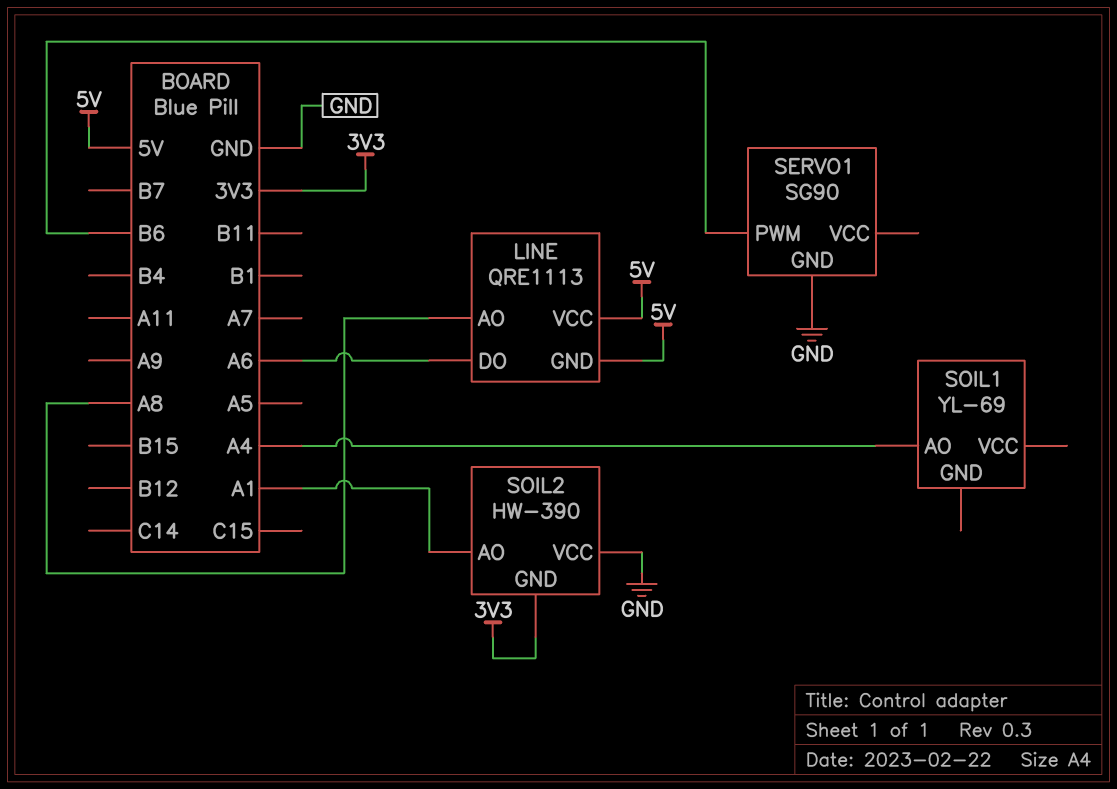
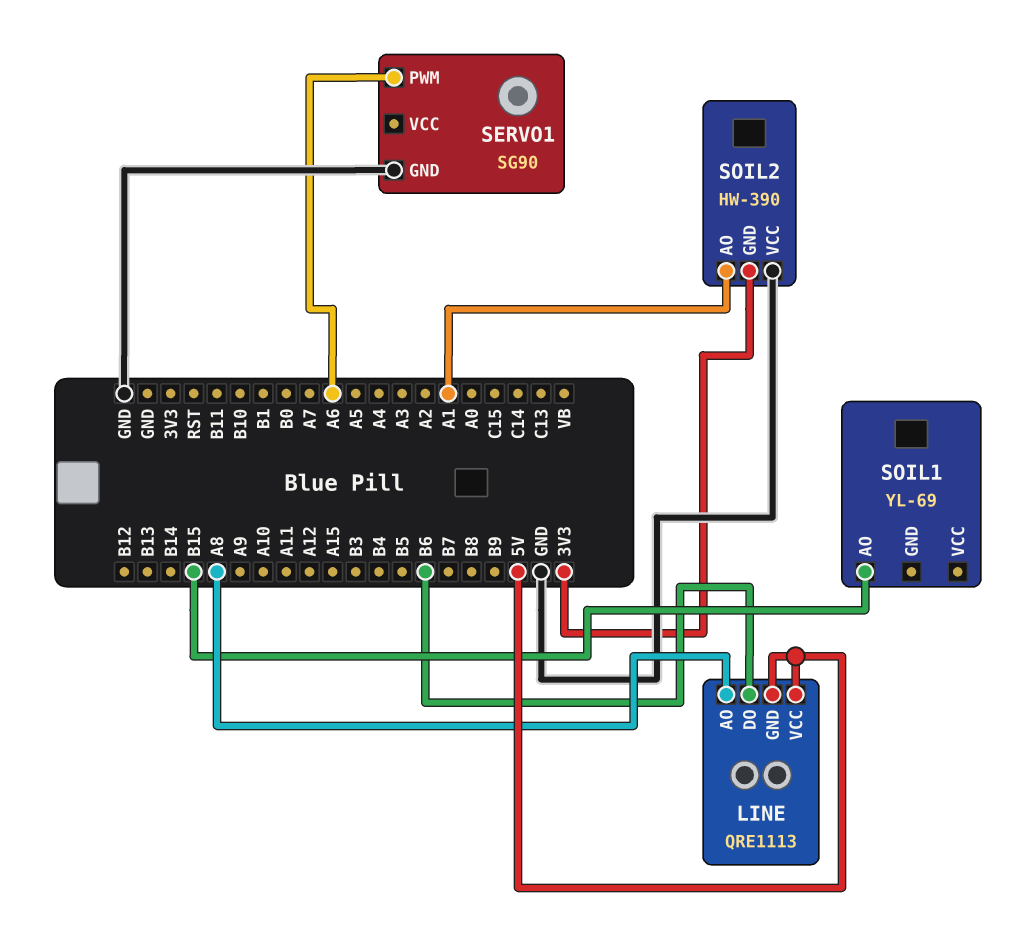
LINE pin DO: A6 -> B6
SERVO1 pin PWM: B6 -> A6
SOIL1 pin AO: A4 -> B15

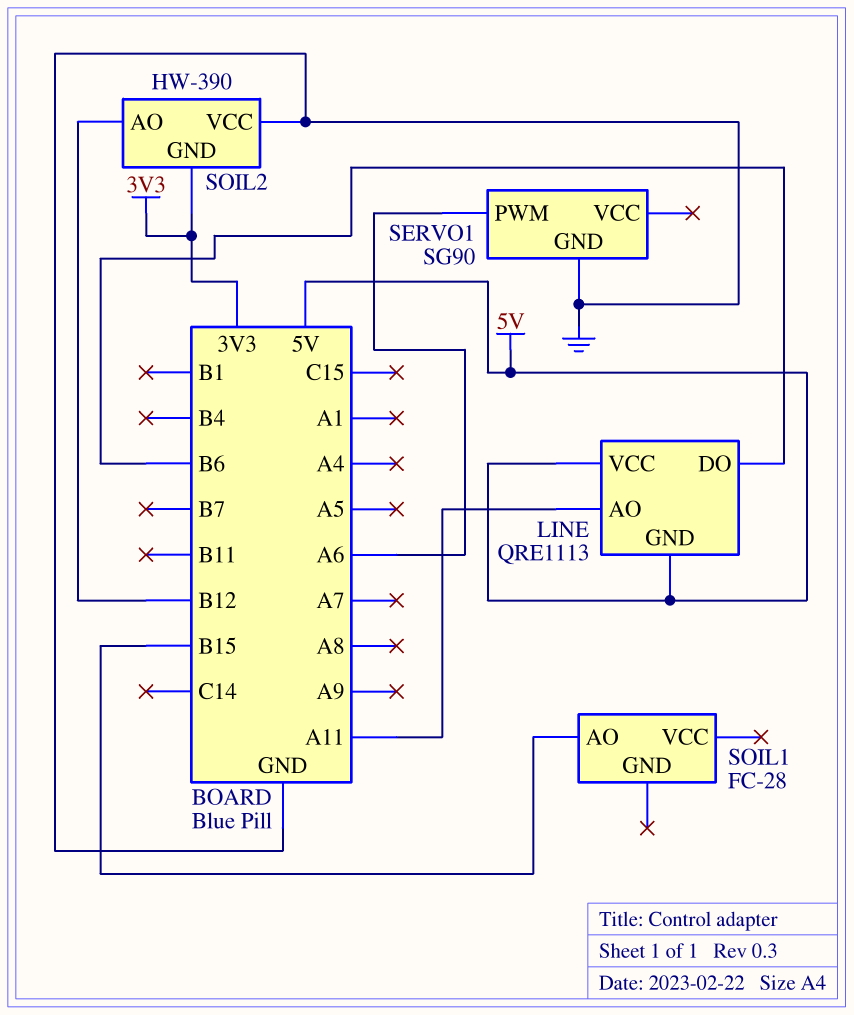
LINE pin AO: A8 -> A11
SOIL1: YL-69 -> FC-28
SOIL2 pin AO: A1 -> B12

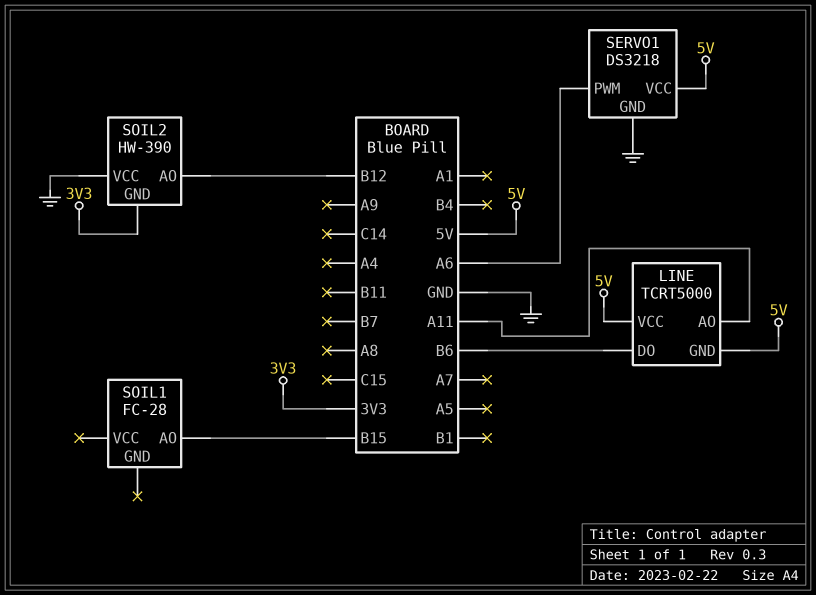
LINE: QRE1113 -> TCRT5000
SERVO1: SG90 -> DS3218
SERVO1 pin VCC: none -> 5V

